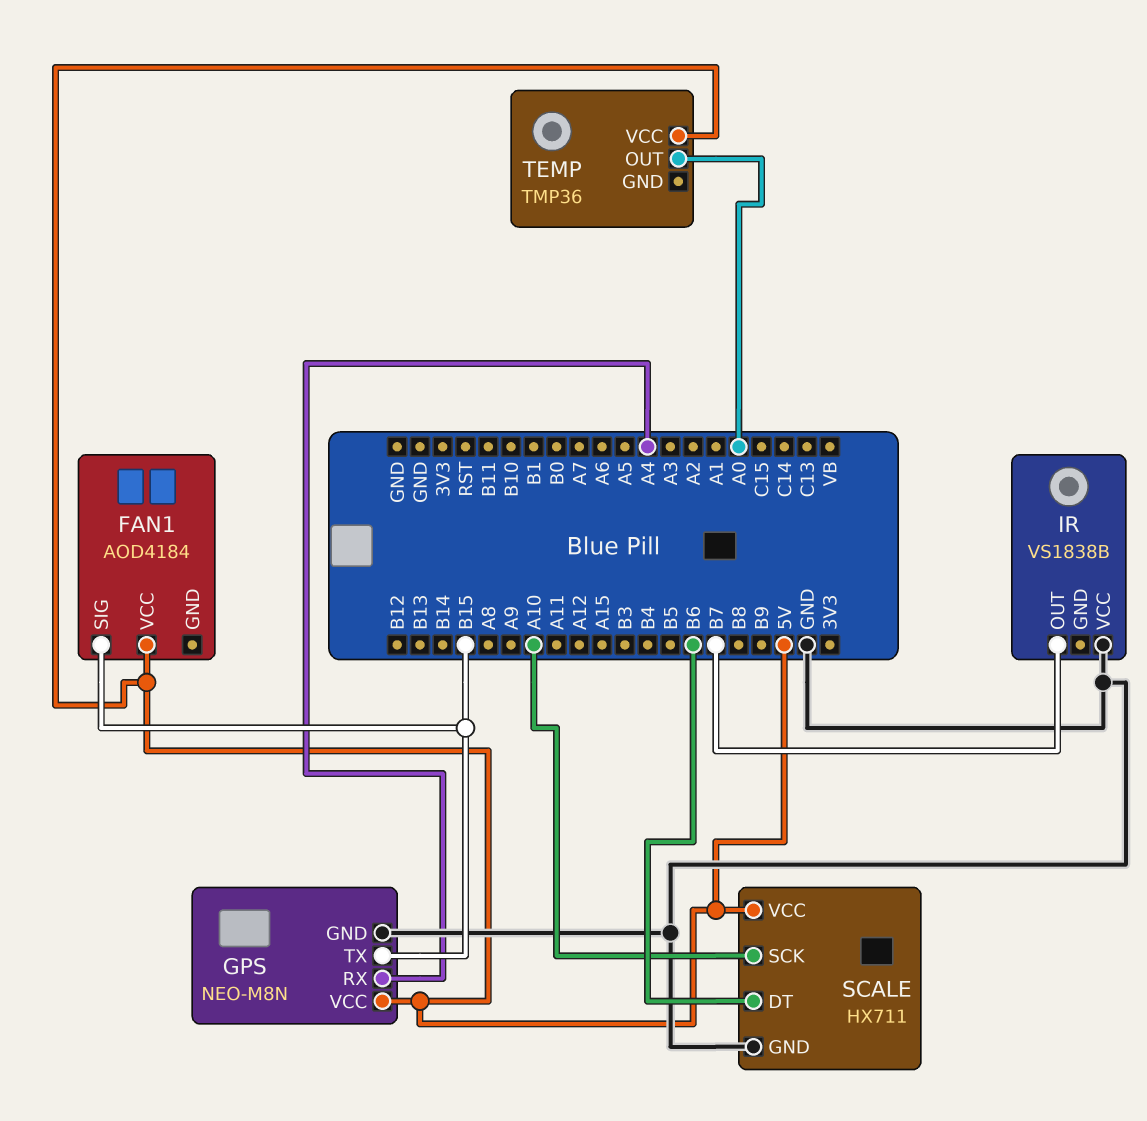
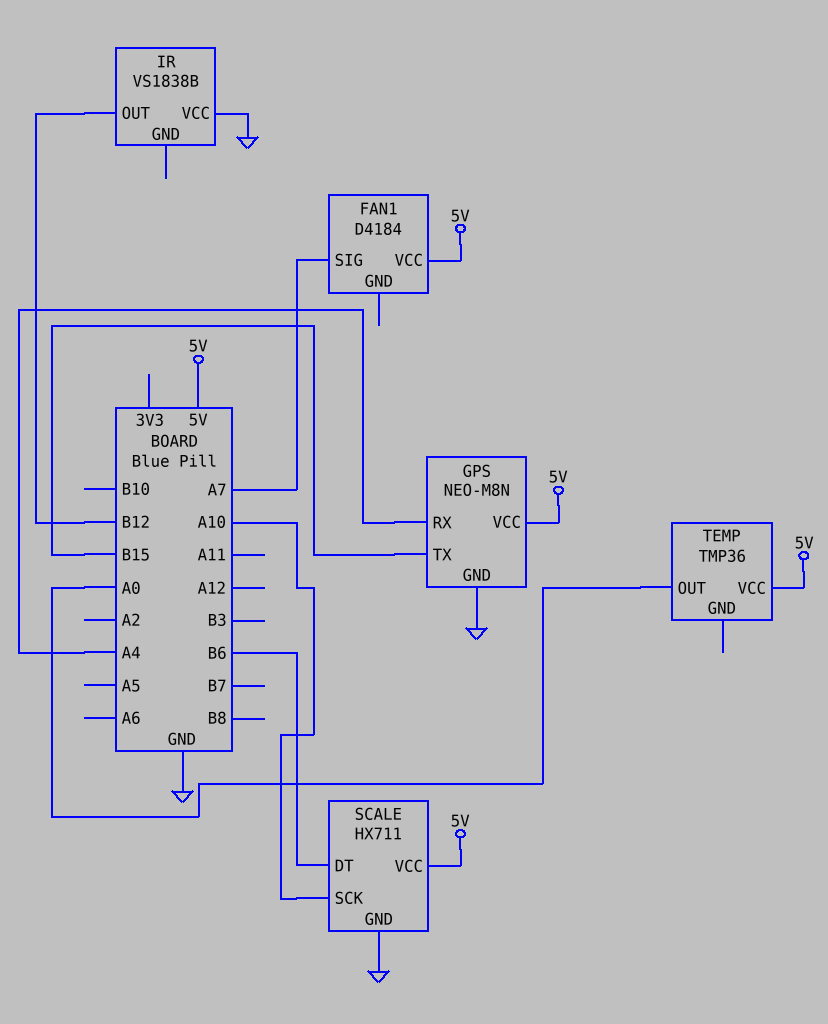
FAN1: AOD4184 -> D4184
FAN1 pin SIG: B15 -> A7
IR pin OUT: B7 -> B12

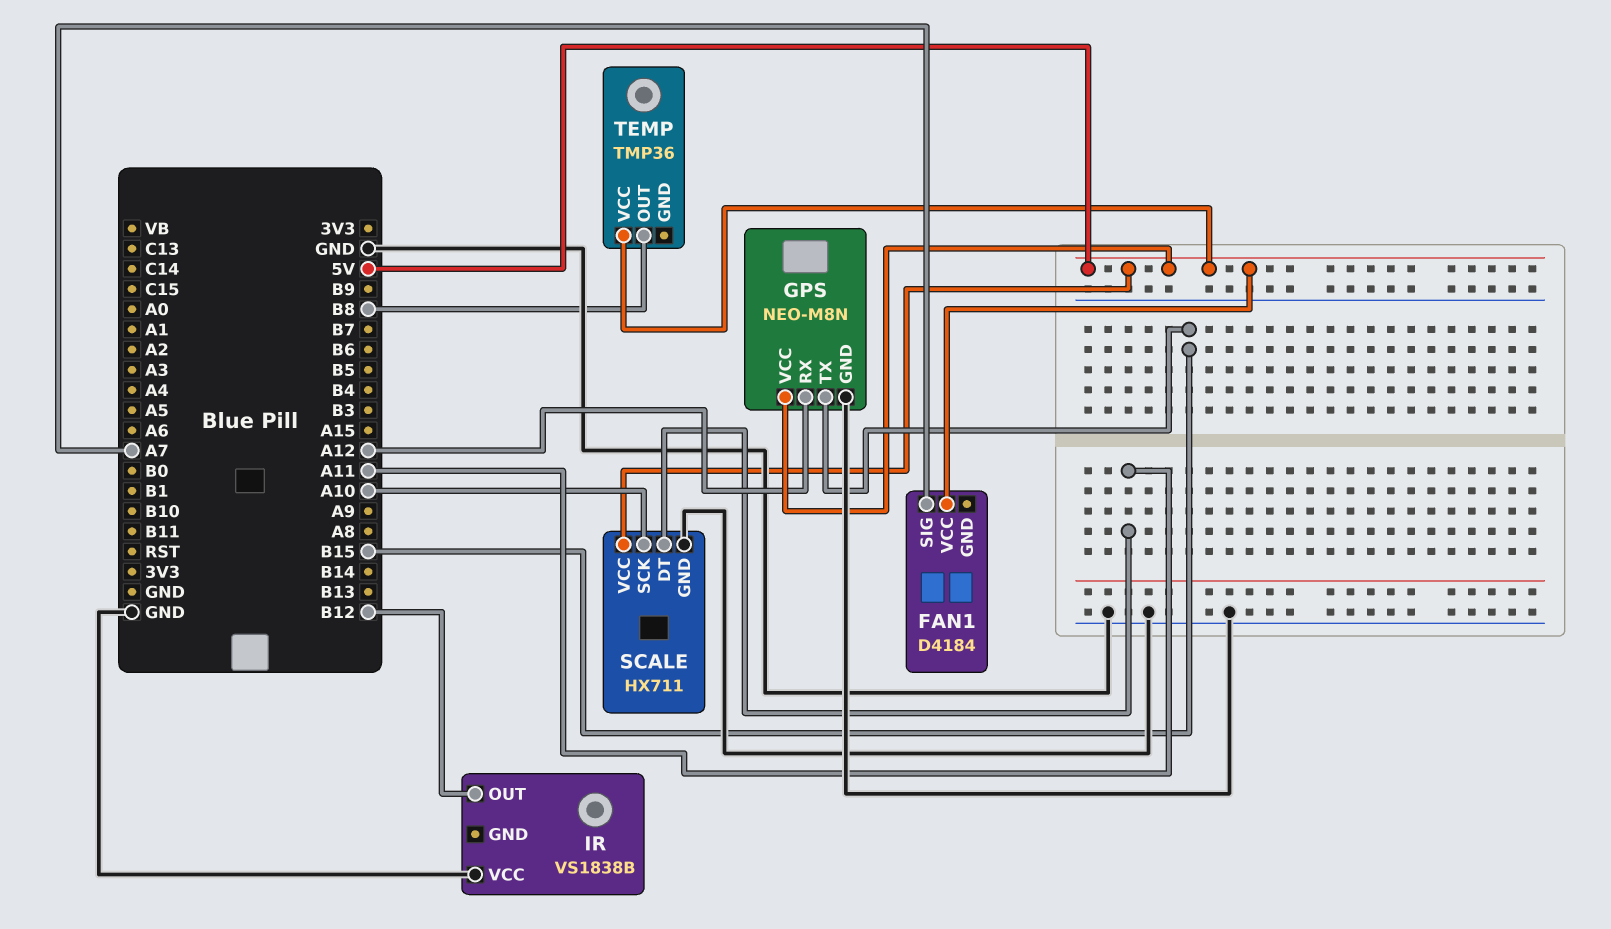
GPS pin RX: A4 -> A12
SCALE pin DT: B6 -> A11
TEMP pin OUT: A0 -> B8

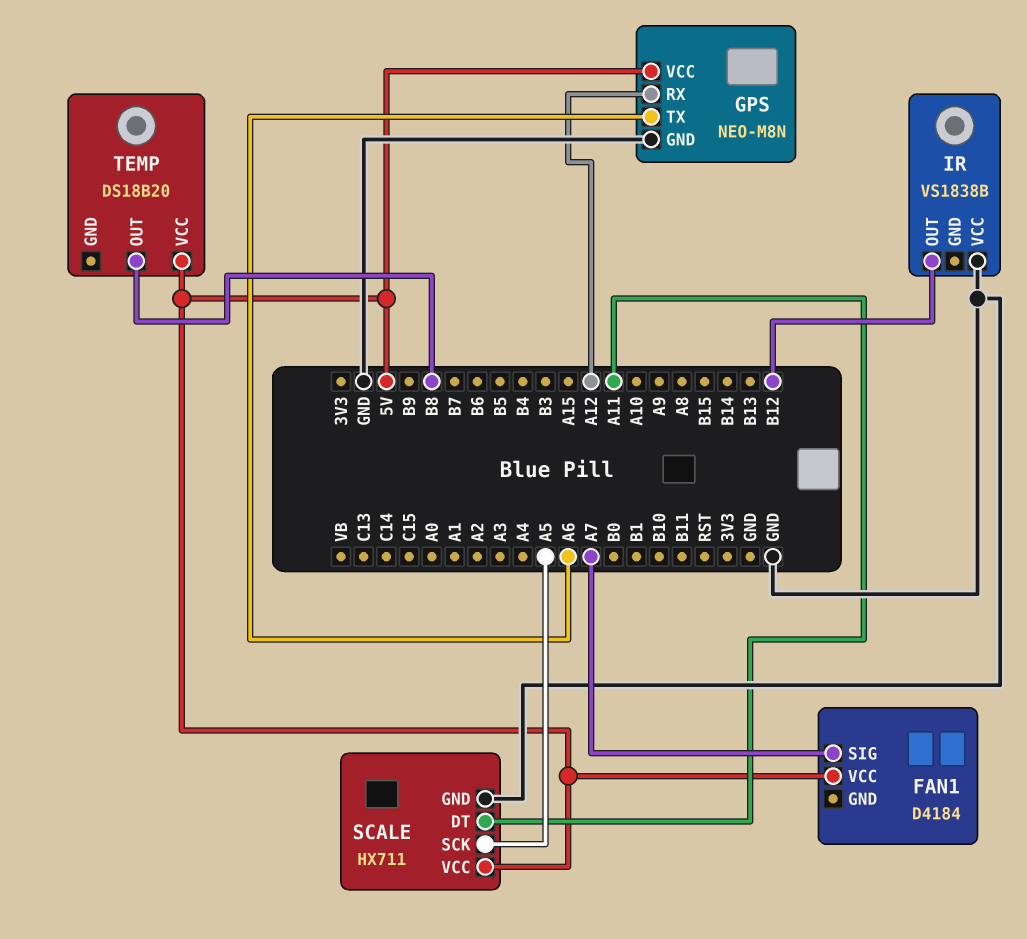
GPS pin TX: B15 -> A6
SCALE pin SCK: A10 -> A5
TEMP: TMP36 -> DS18B20

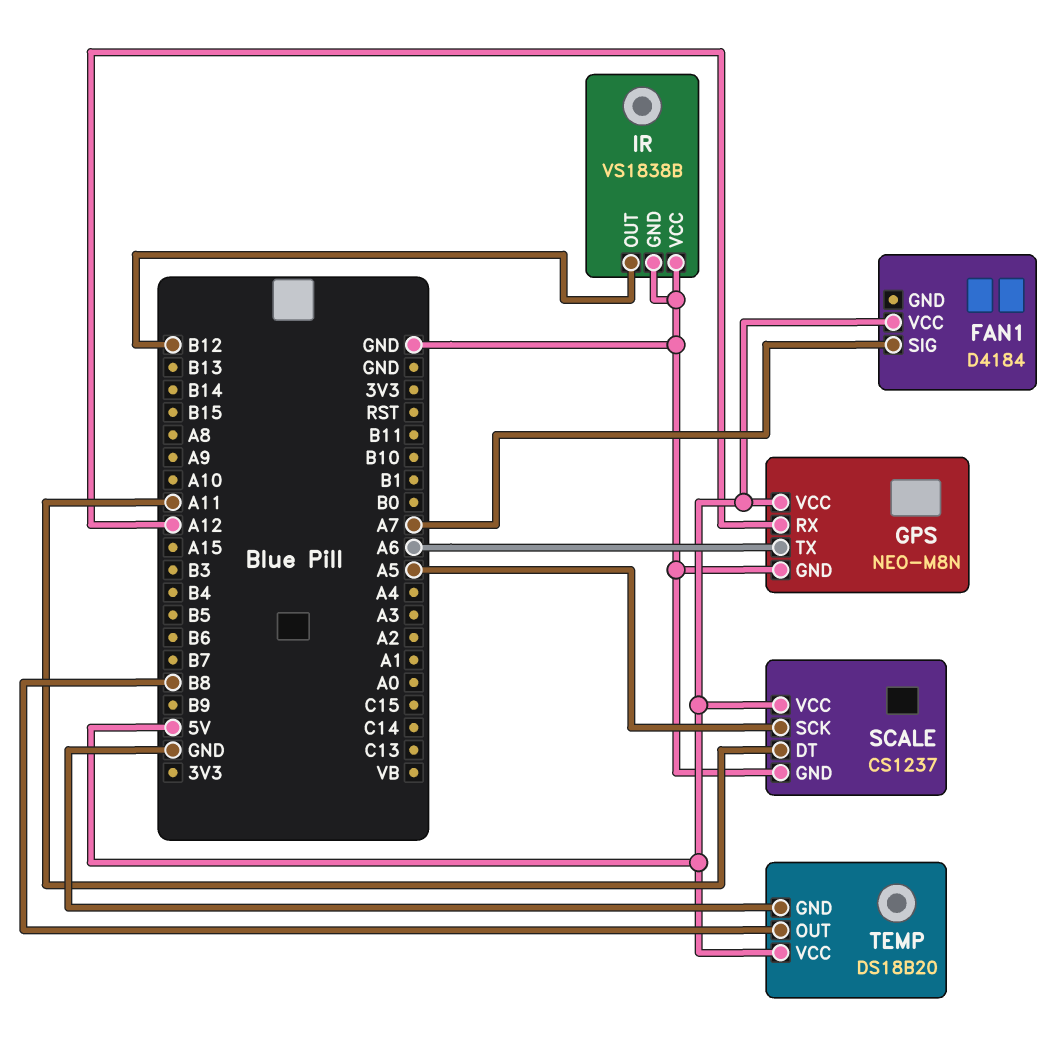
IR pin GND: none -> GND
SCALE: HX711 -> CS1237
TEMP pin GND: none -> GND

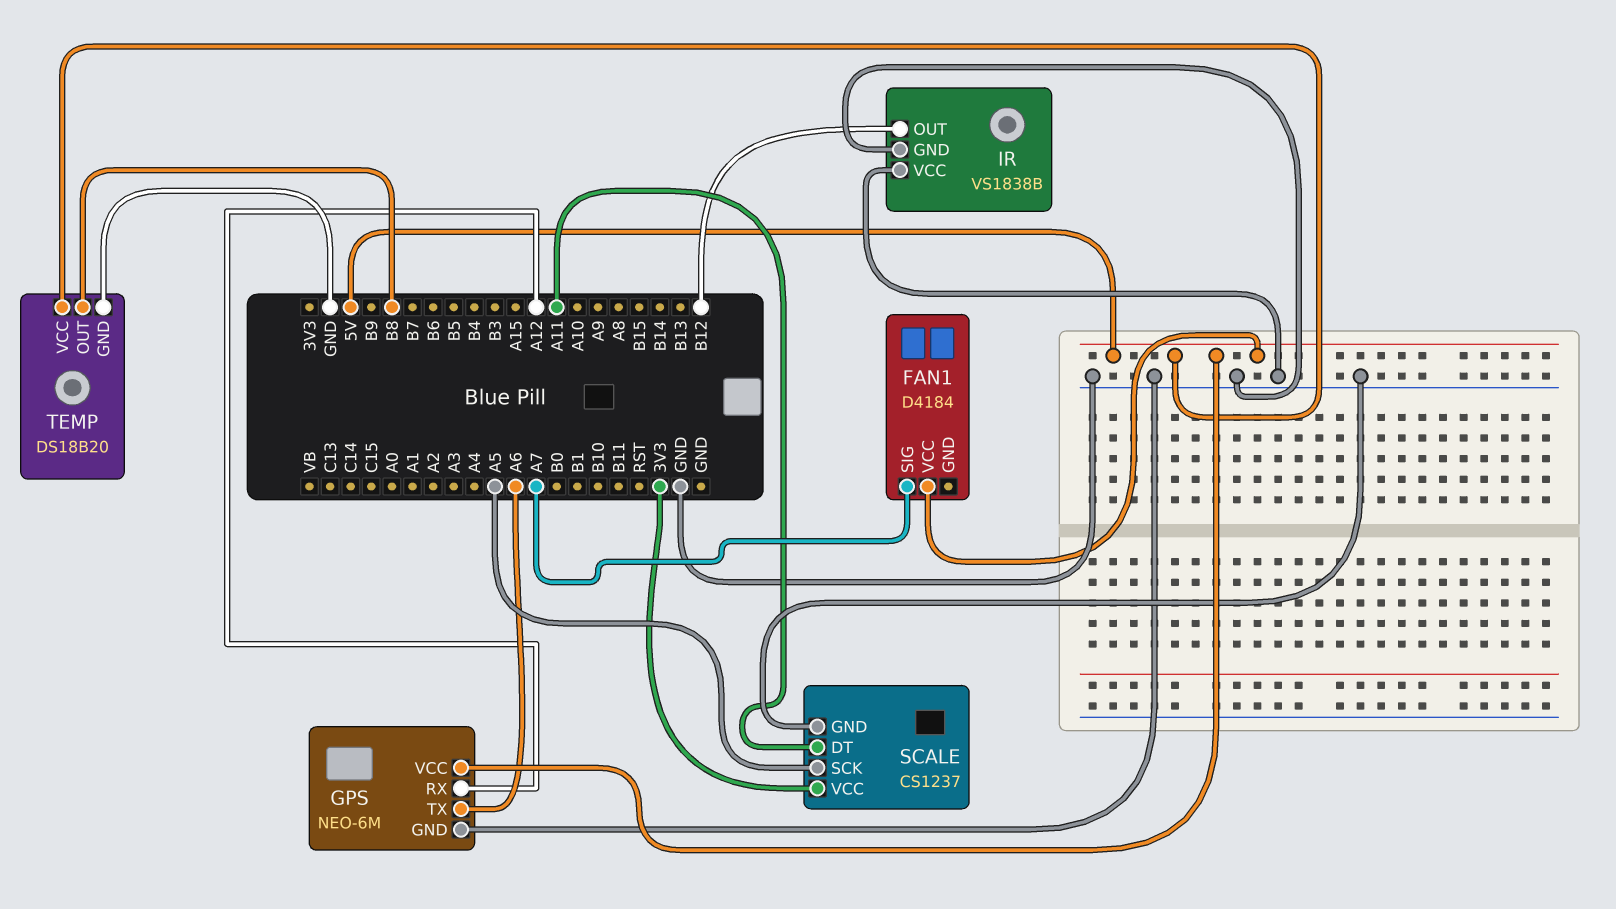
GPS: NEO-M8N -> NEO-6M
SCALE pin VCC: 5V -> 3V3

